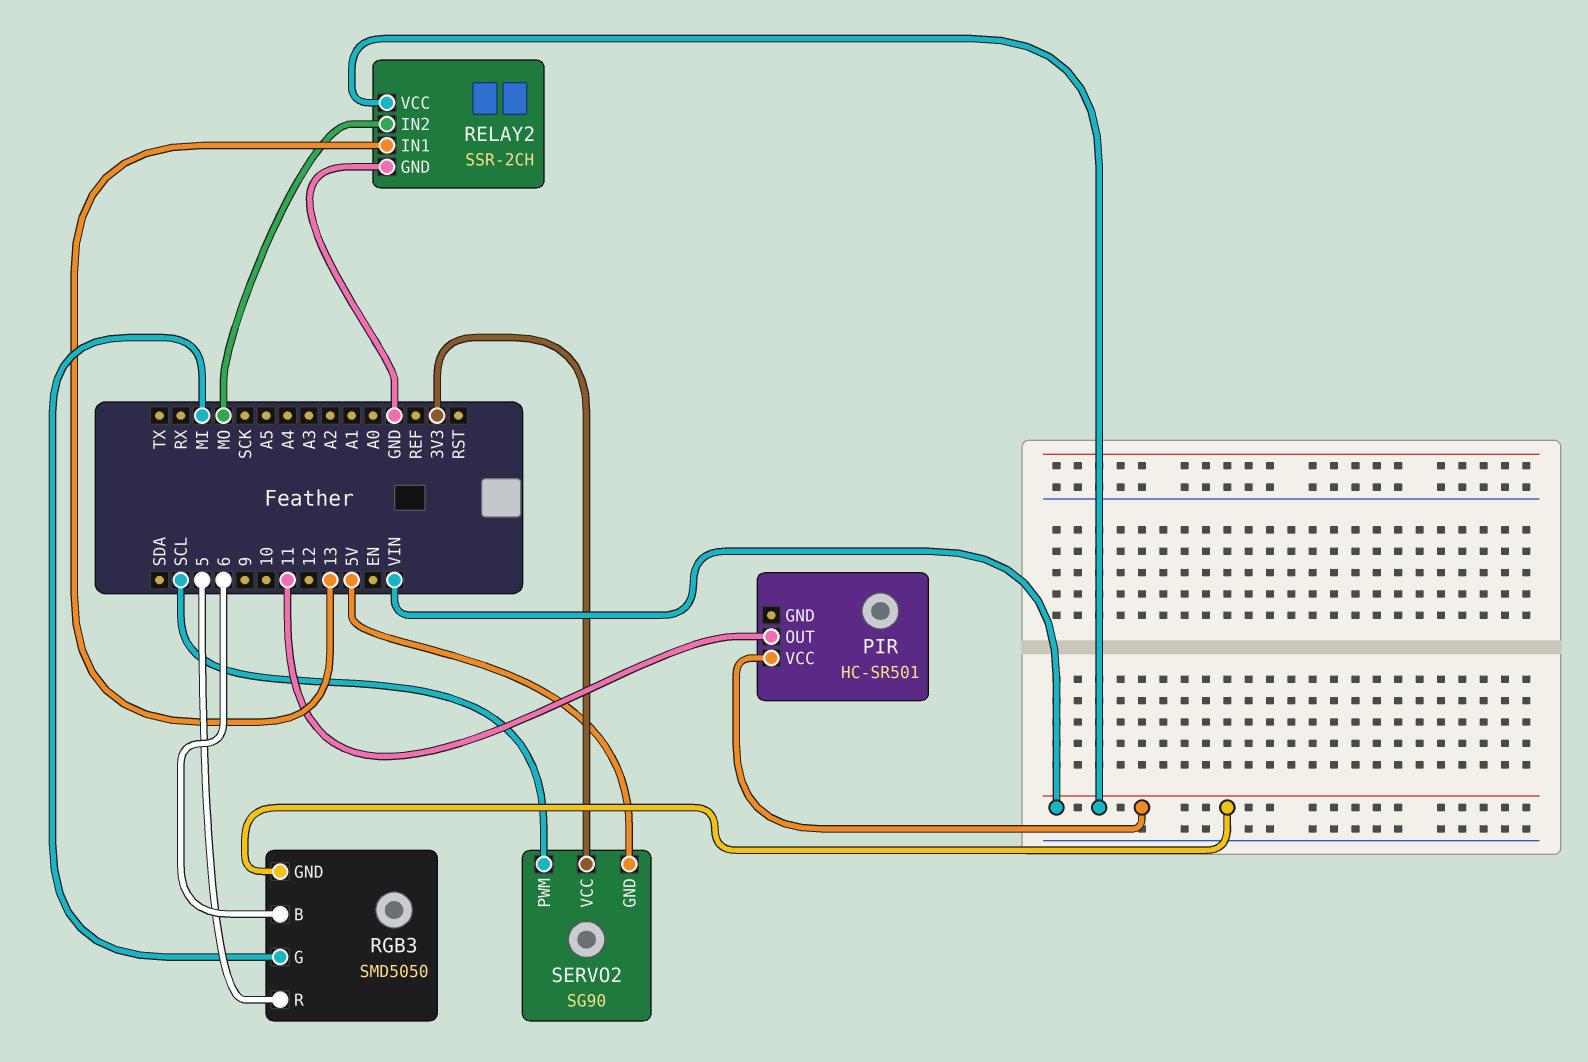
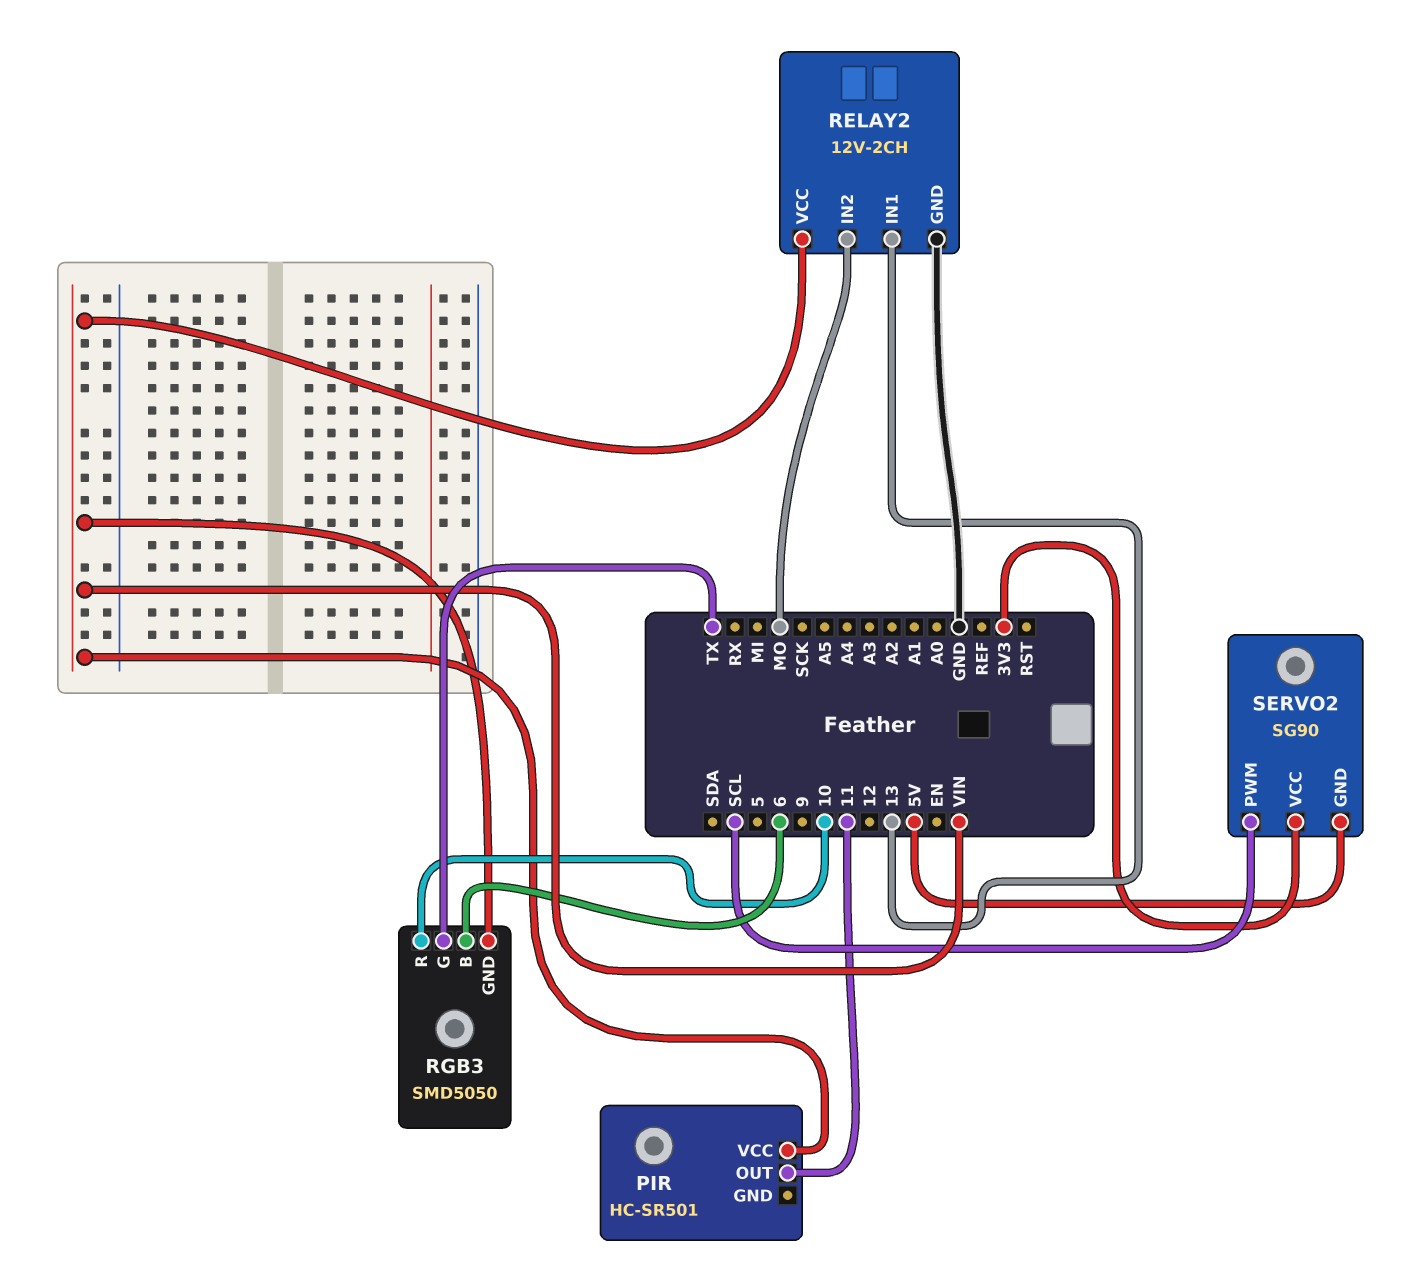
RELAY2: SSR-2CH -> 12V-2CH
RGB3 pin G: MI -> TX
RGB3 pin R: 5 -> 10

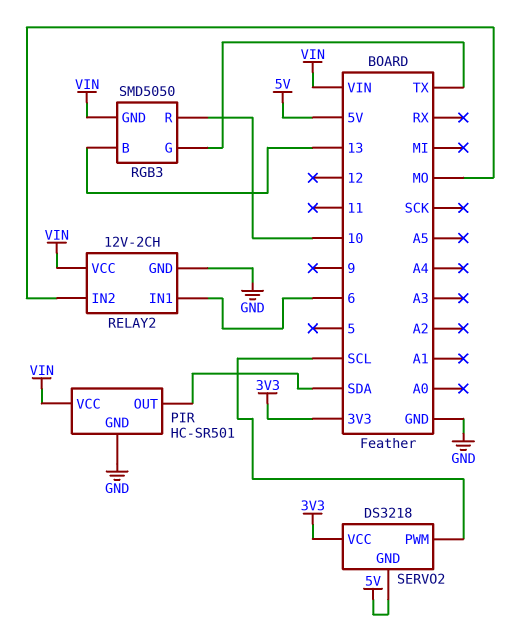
PIR pin GND: none -> GND
PIR pin OUT: 11 -> SDA
RELAY2 pin IN1: 13 -> 6
RGB3 pin B: 6 -> 13
SERVO2: SG90 -> DS3218

